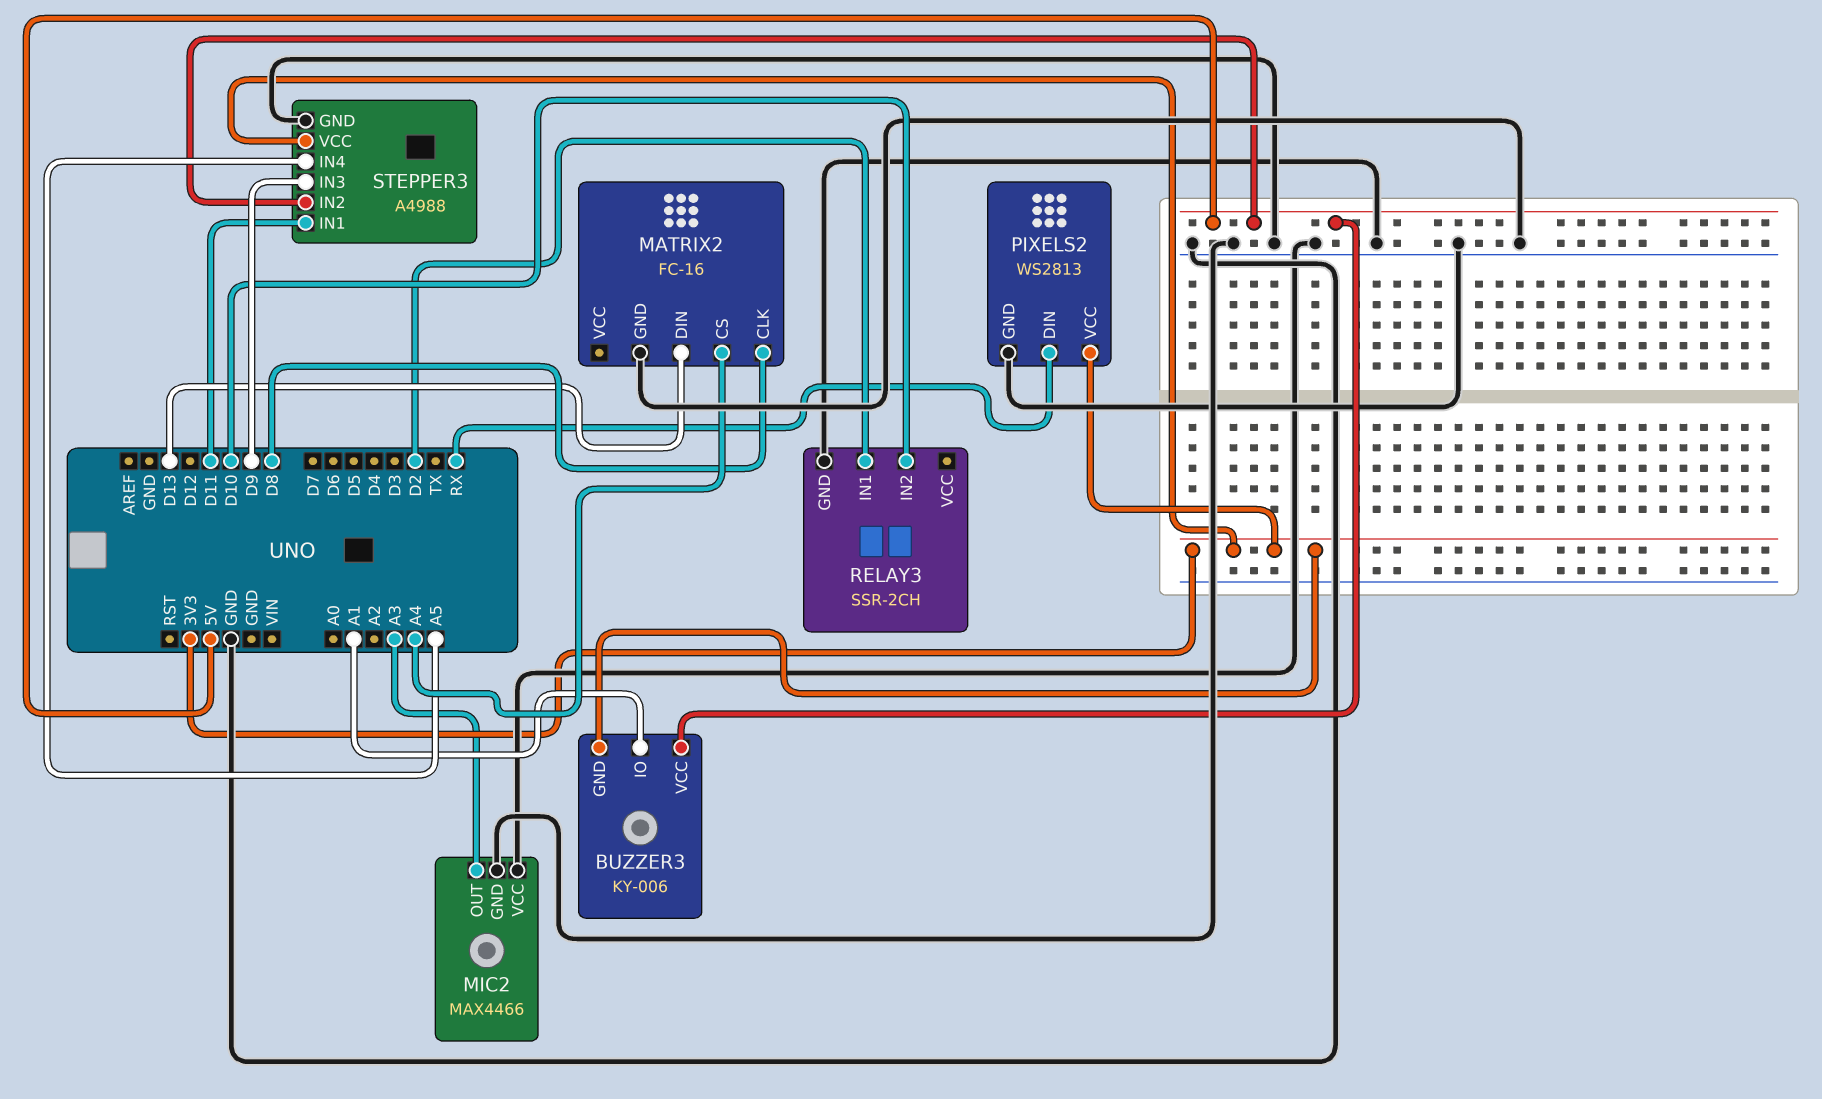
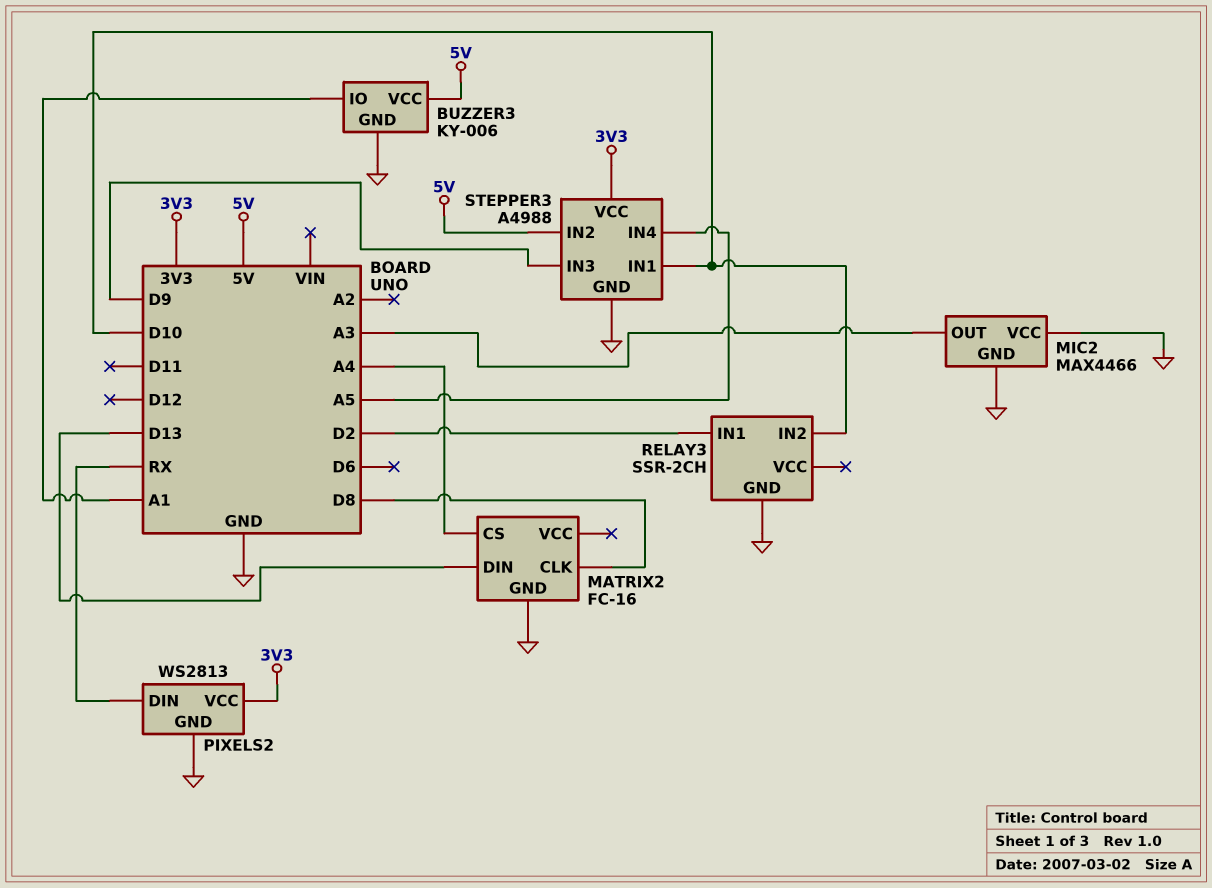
BUZZER3 pin GND: 3V3 -> GND
STEPPER3 pin IN1: D11 -> D10

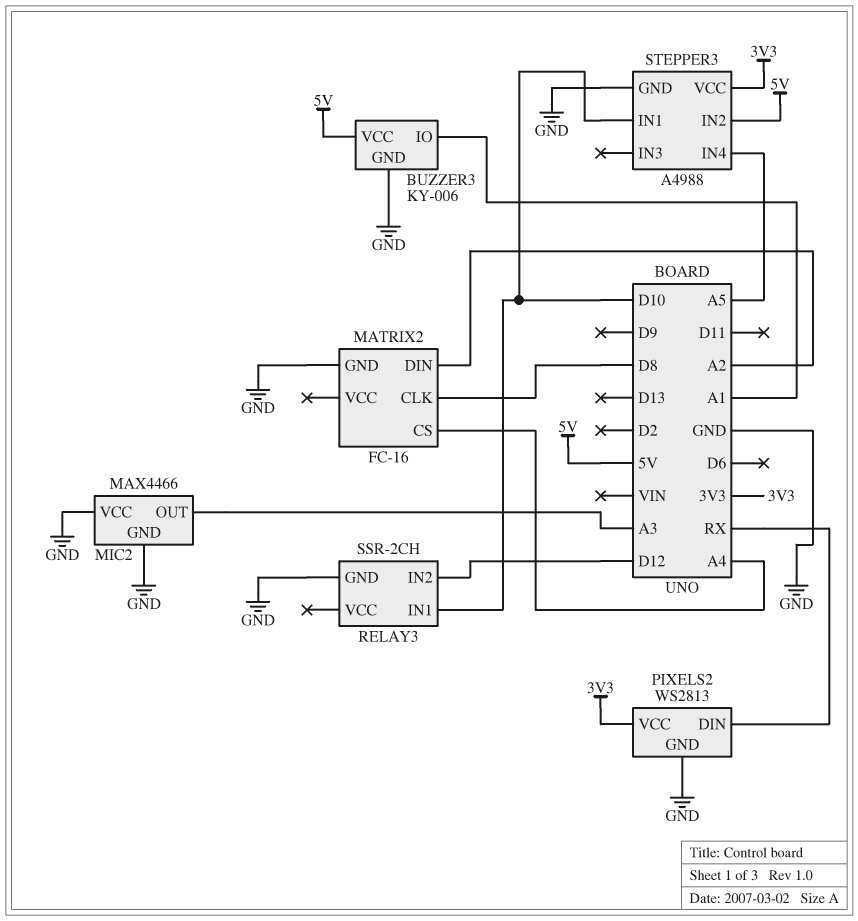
MATRIX2 pin DIN: D13 -> A2
RELAY3 pin IN1: D2 -> D10
RELAY3 pin IN2: D10 -> D12
STEPPER3 pin IN3: D9 -> none

